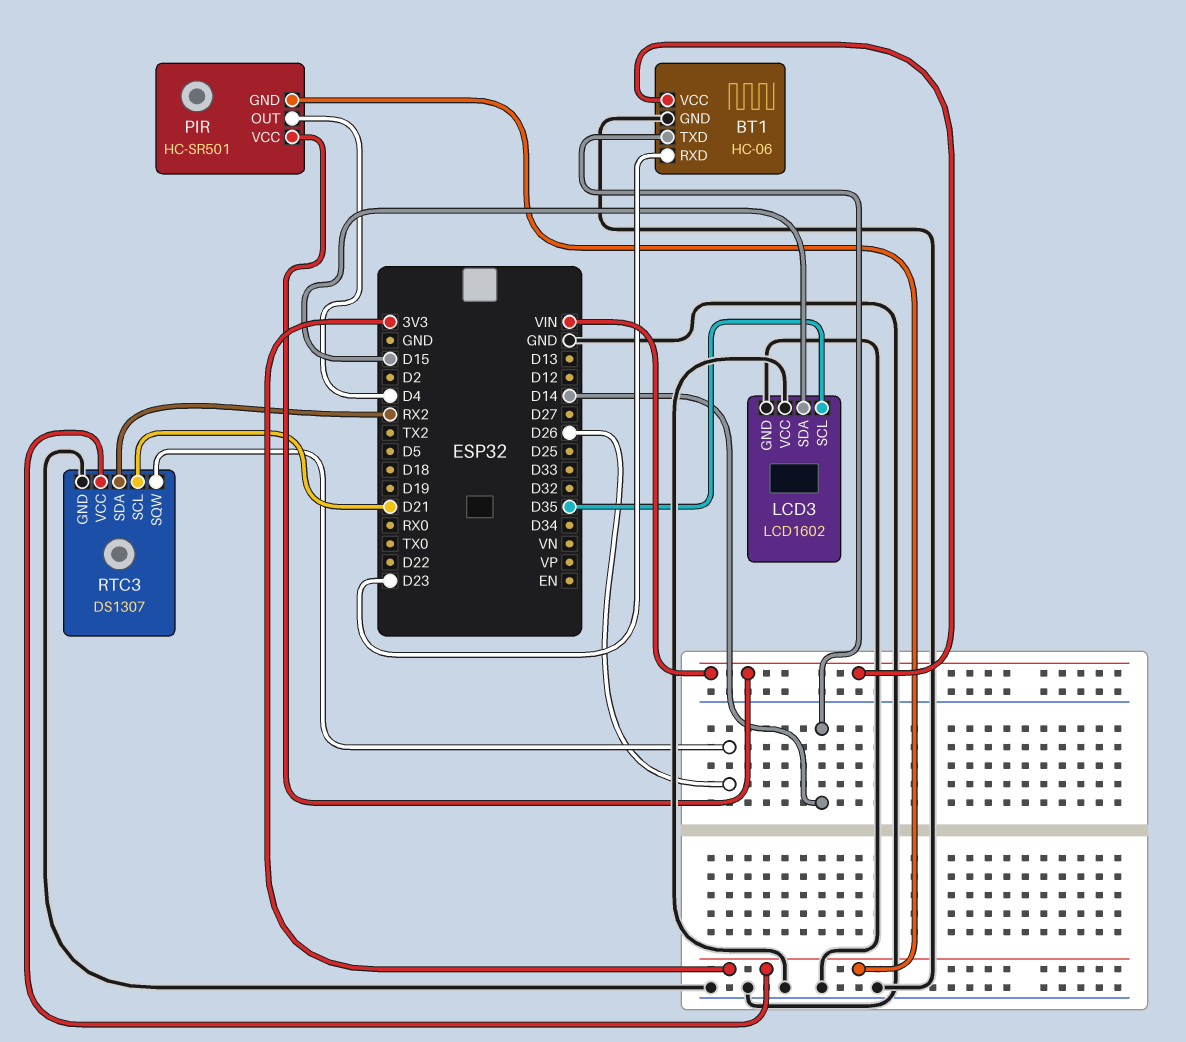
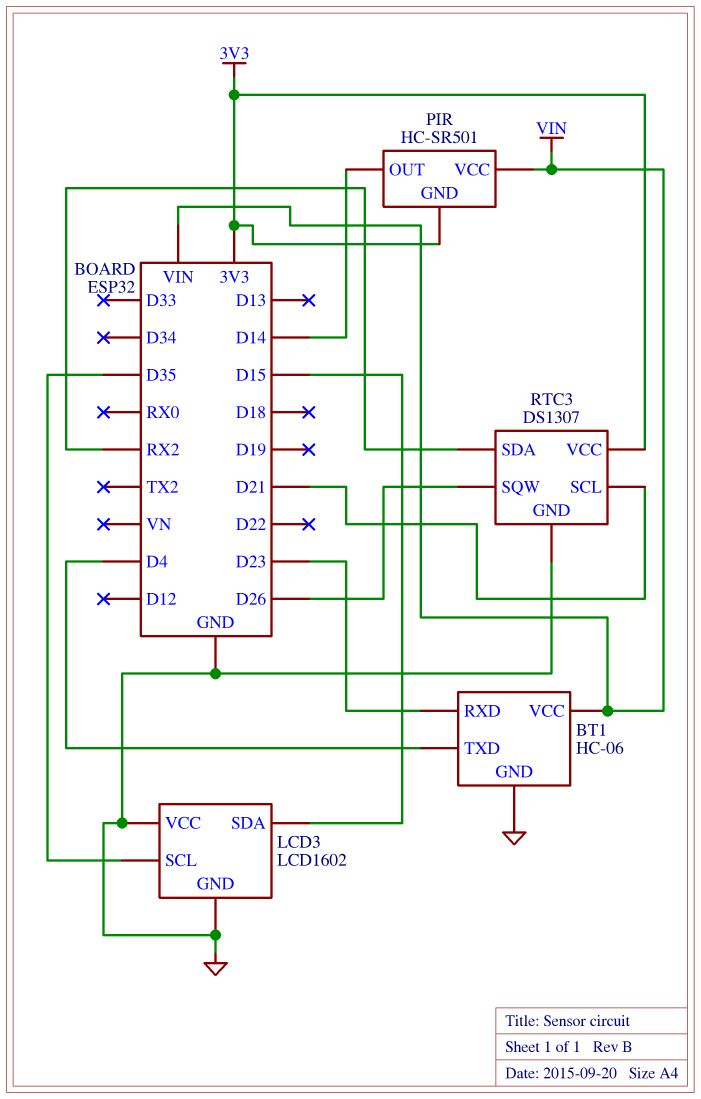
BT1 pin TXD: D14 -> D4
PIR pin OUT: D4 -> D14

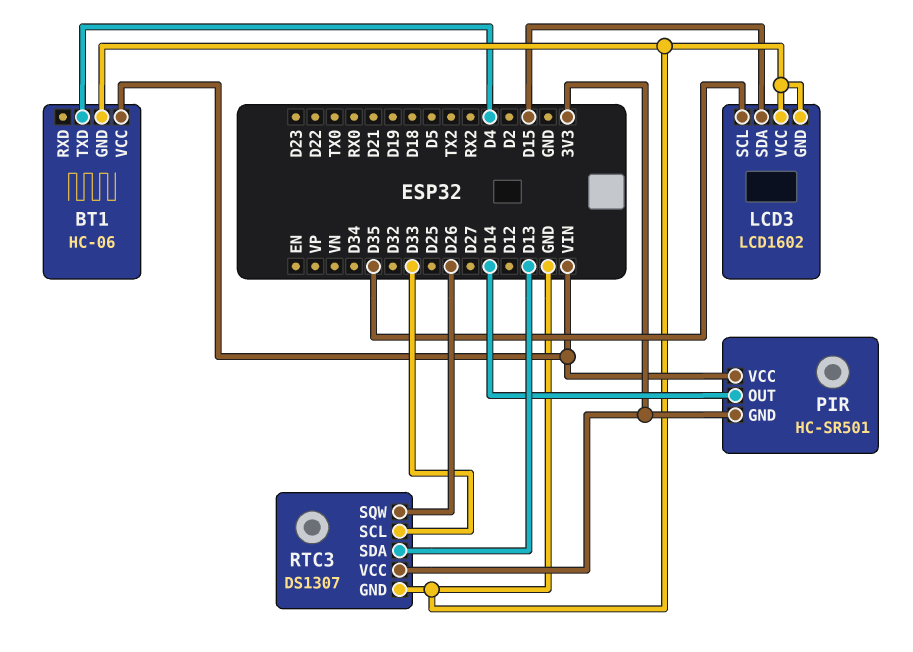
BT1 pin RXD: D23 -> none
RTC3 pin SCL: D21 -> D33
RTC3 pin SDA: RX2 -> D13

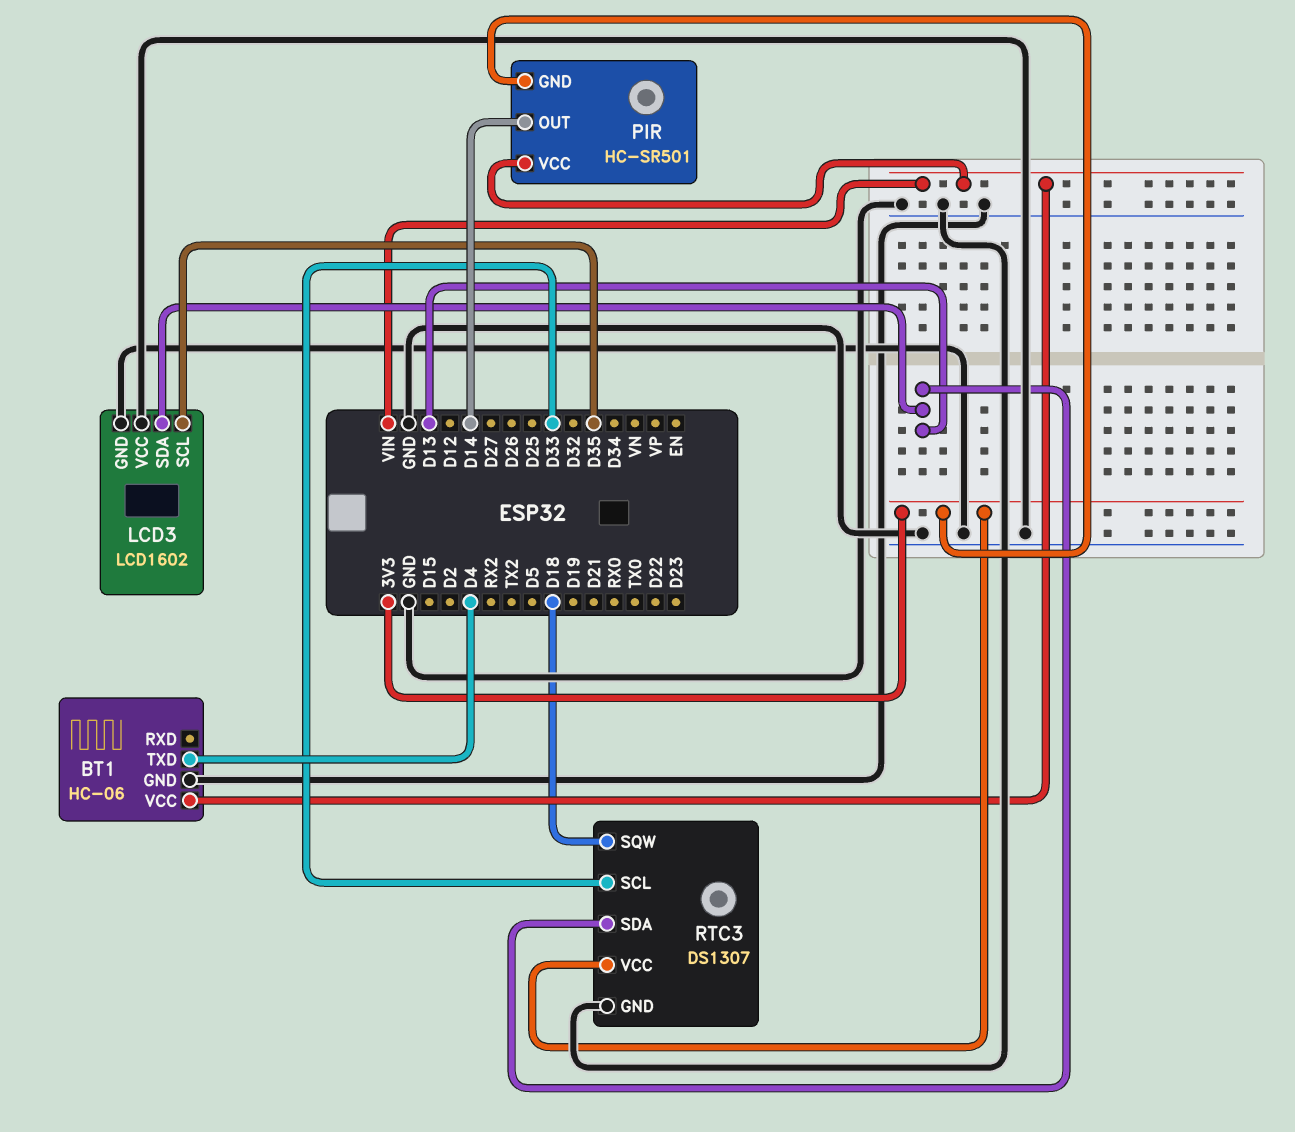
LCD3 pin SDA: D15 -> D13
RTC3 pin SQW: D26 -> D18

